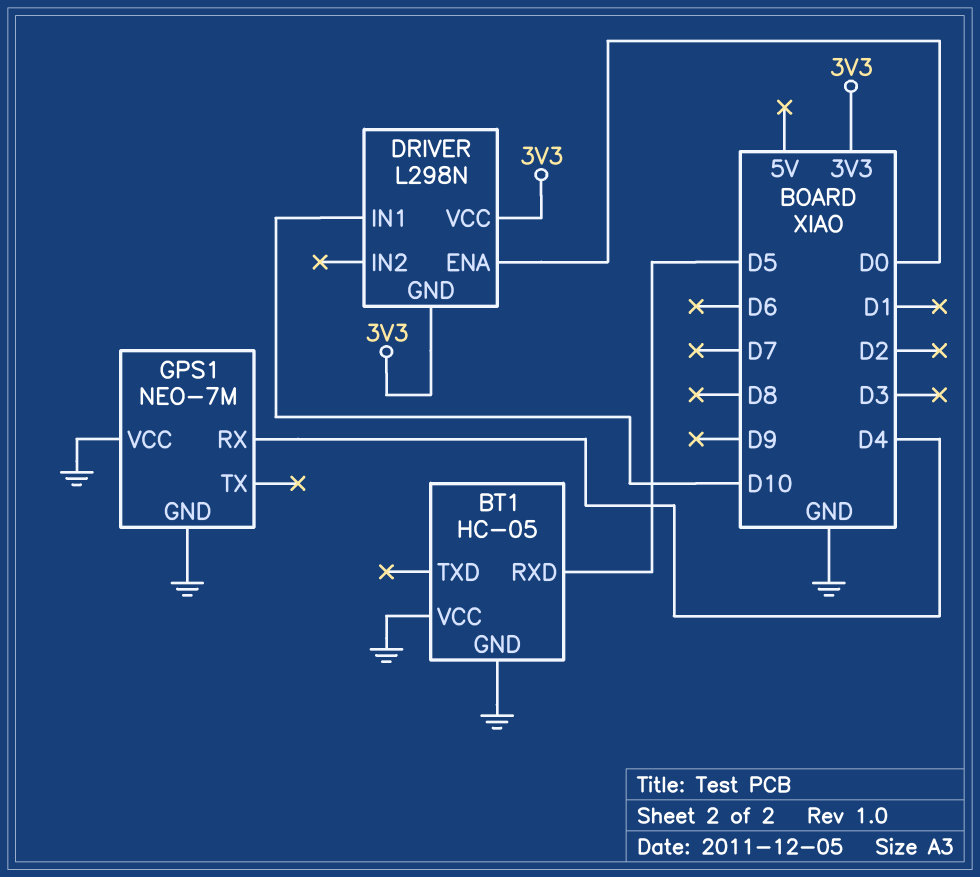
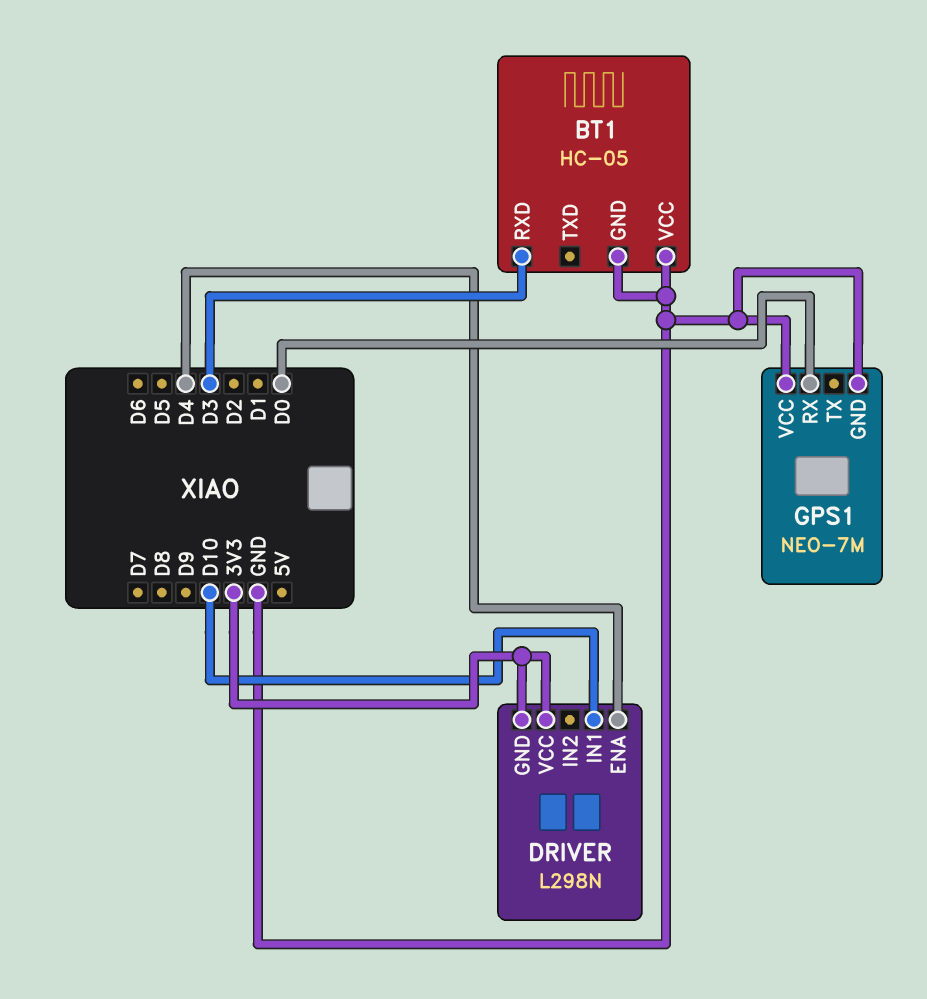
BT1 pin RXD: D5 -> D3
DRIVER pin ENA: D0 -> D4
GPS1 pin RX: D4 -> D0

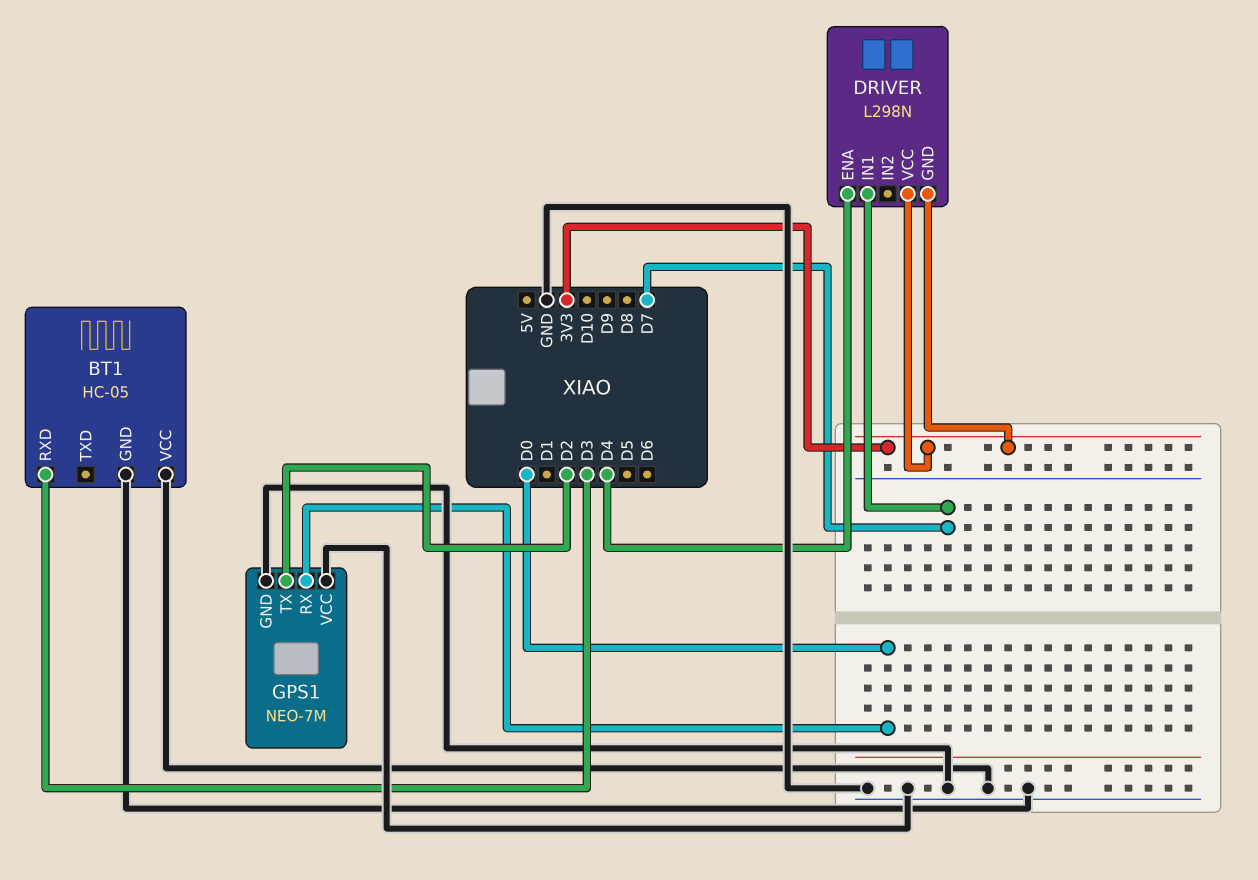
DRIVER pin IN1: D10 -> D7
GPS1 pin TX: none -> D2

